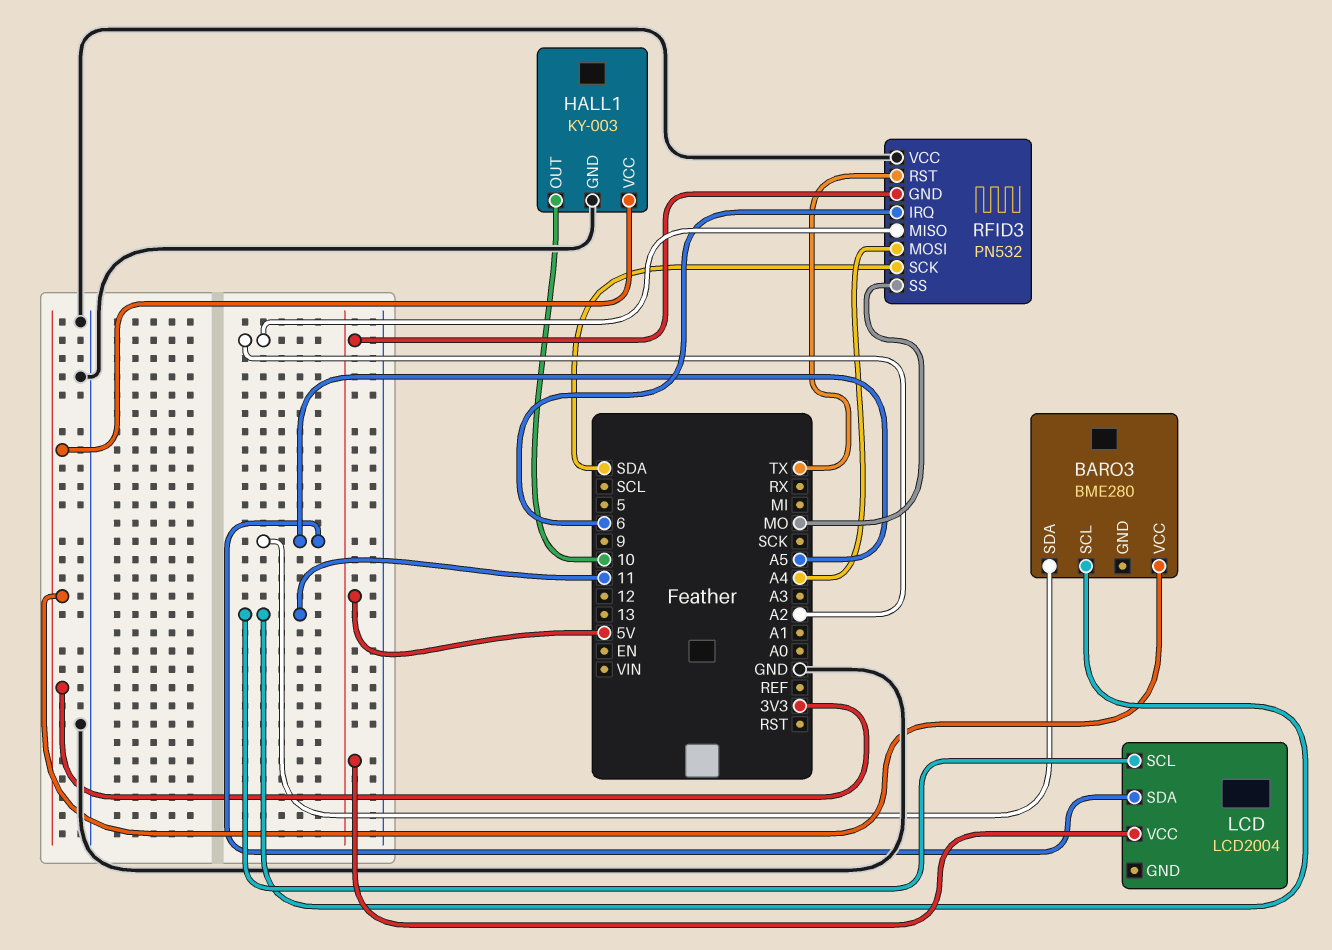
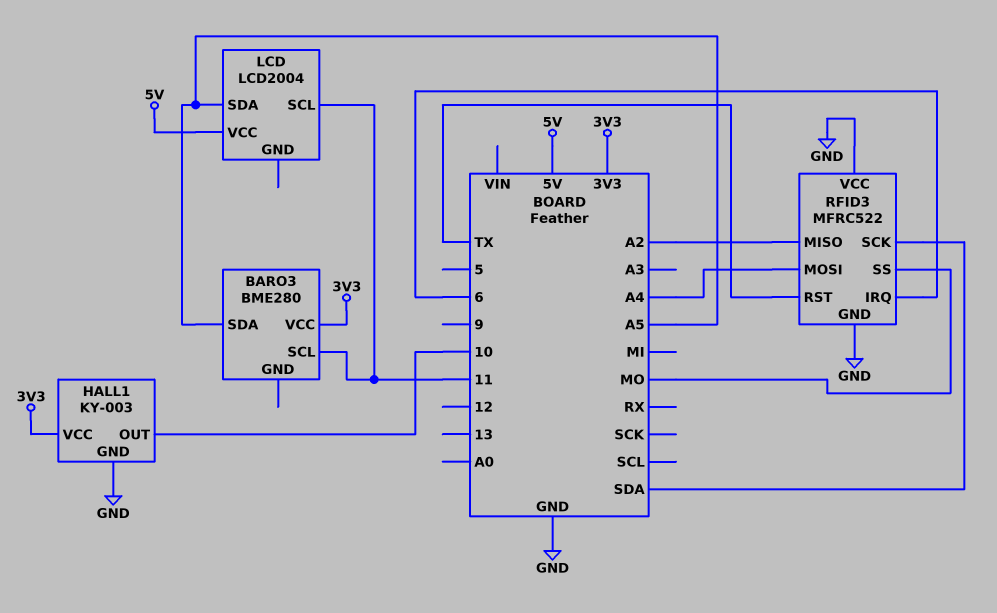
RFID3: PN532 -> MFRC522
RFID3 pin GND: 5V -> GND

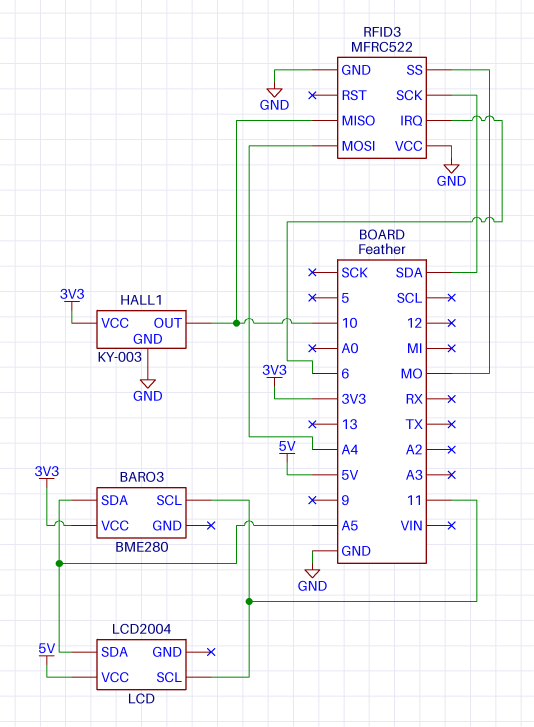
RFID3 pin MISO: A2 -> 10
RFID3 pin RST: TX -> none

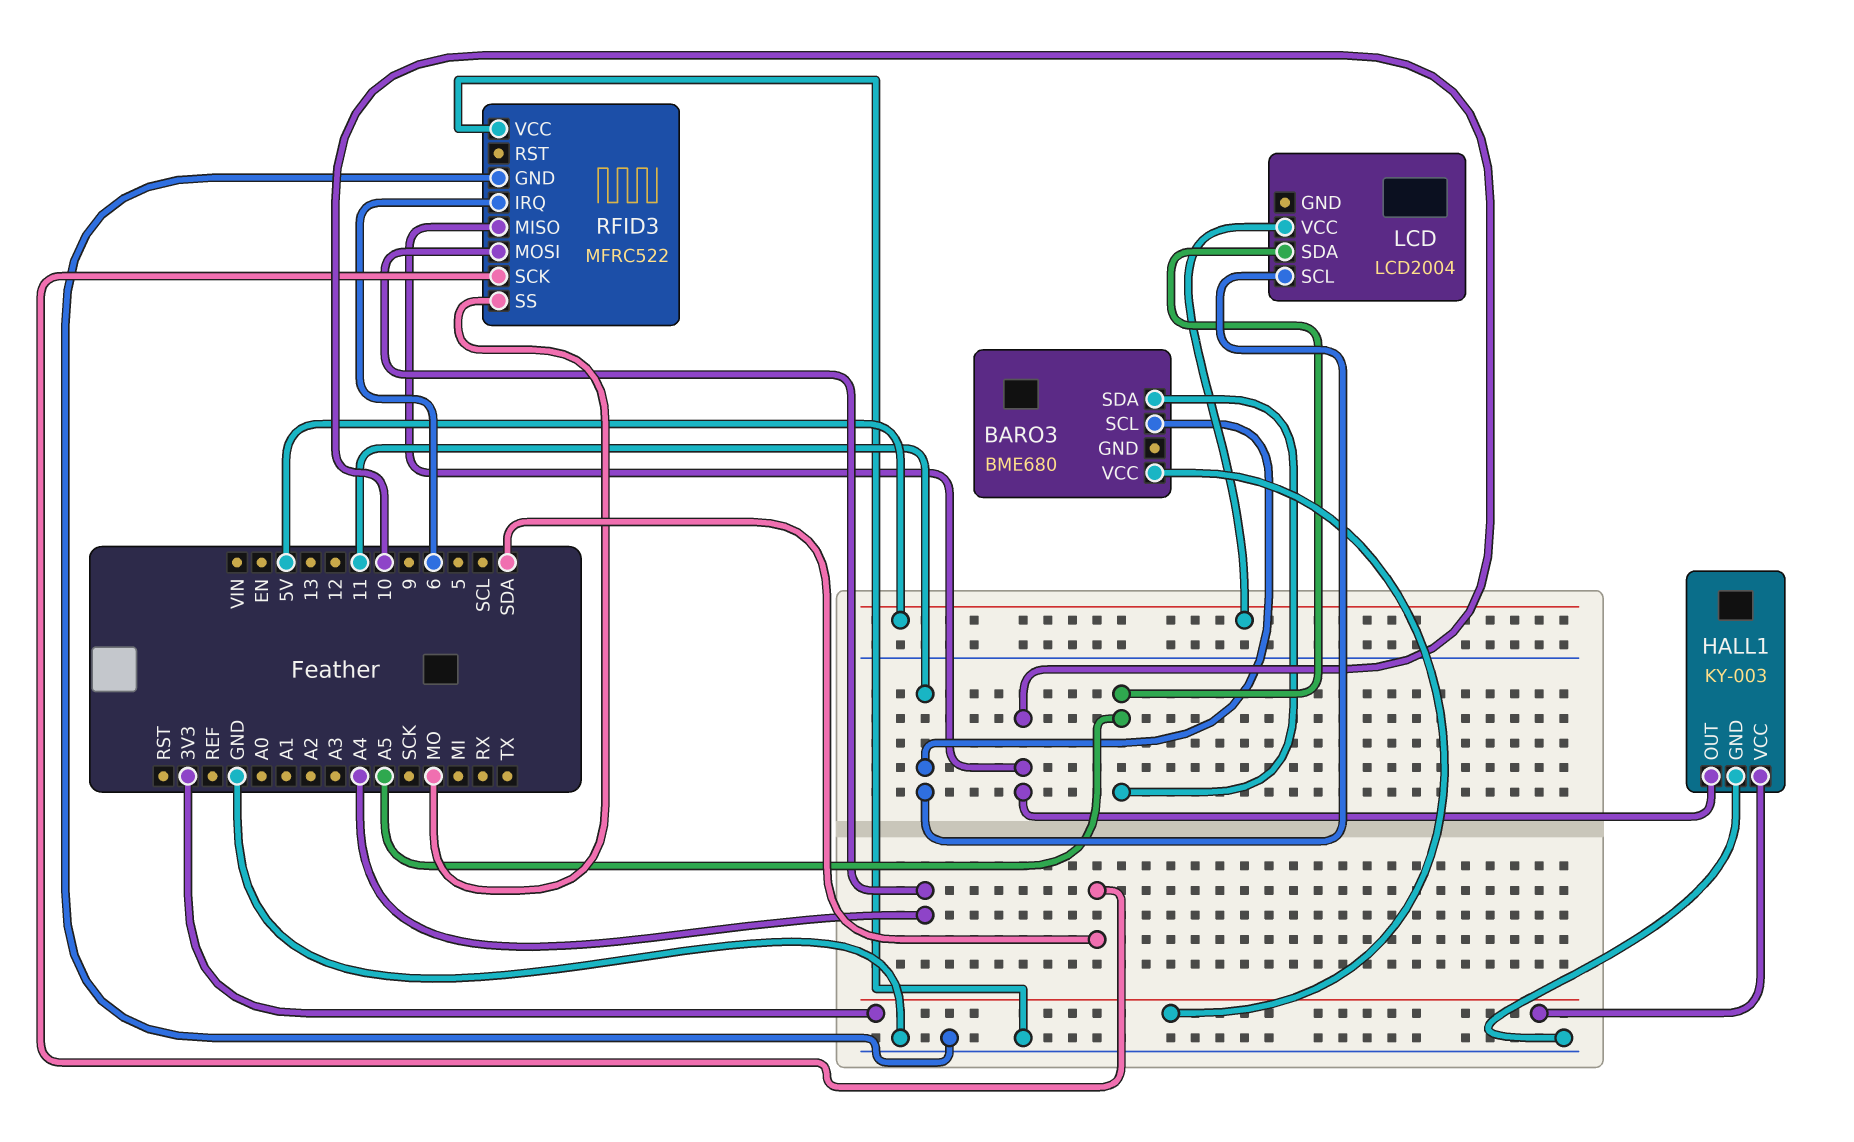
BARO3: BME280 -> BME680

